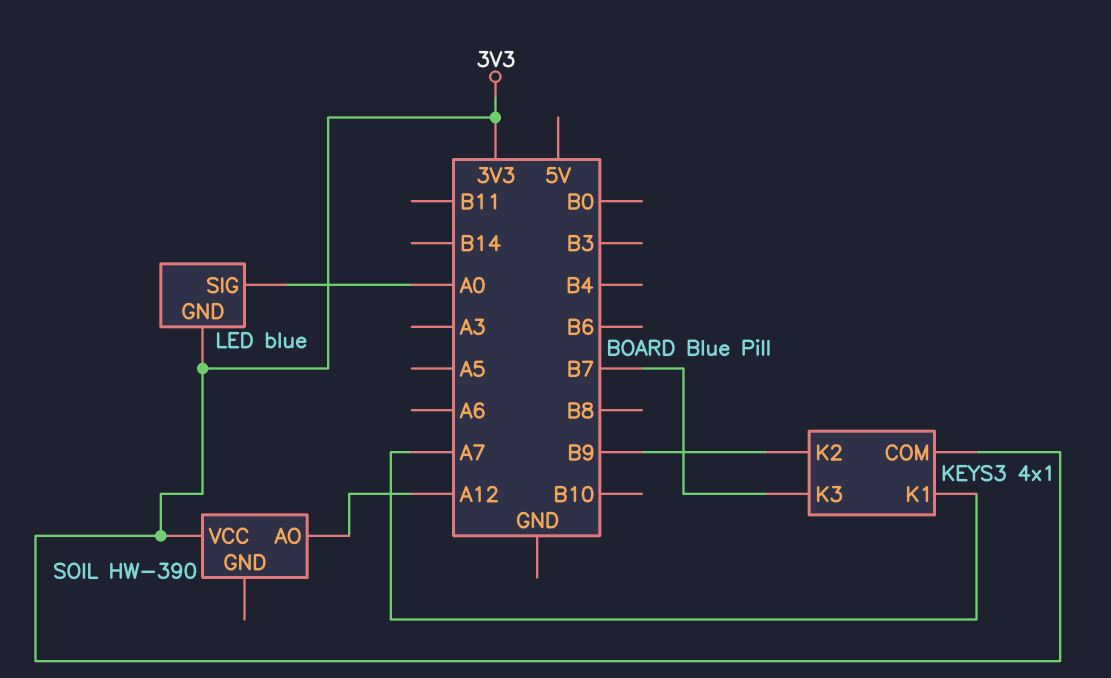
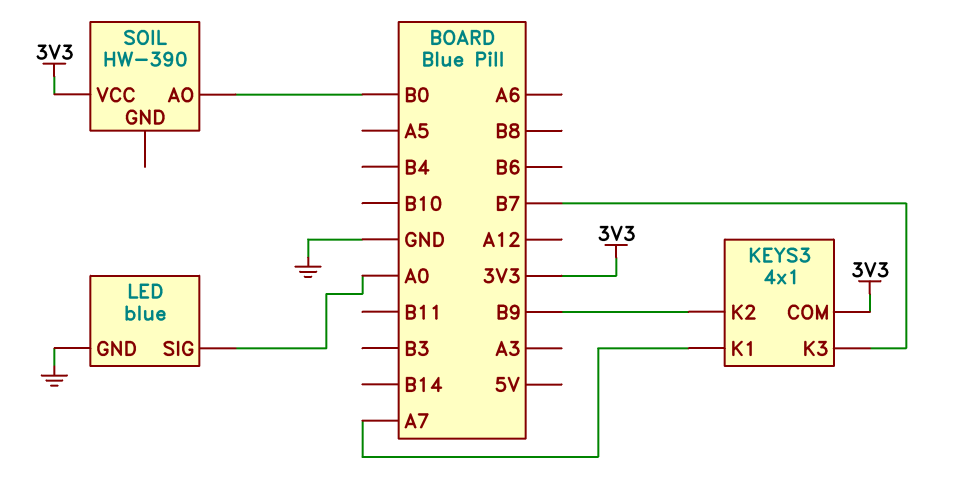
LED pin GND: 3V3 -> GND
SOIL pin AO: A12 -> B0

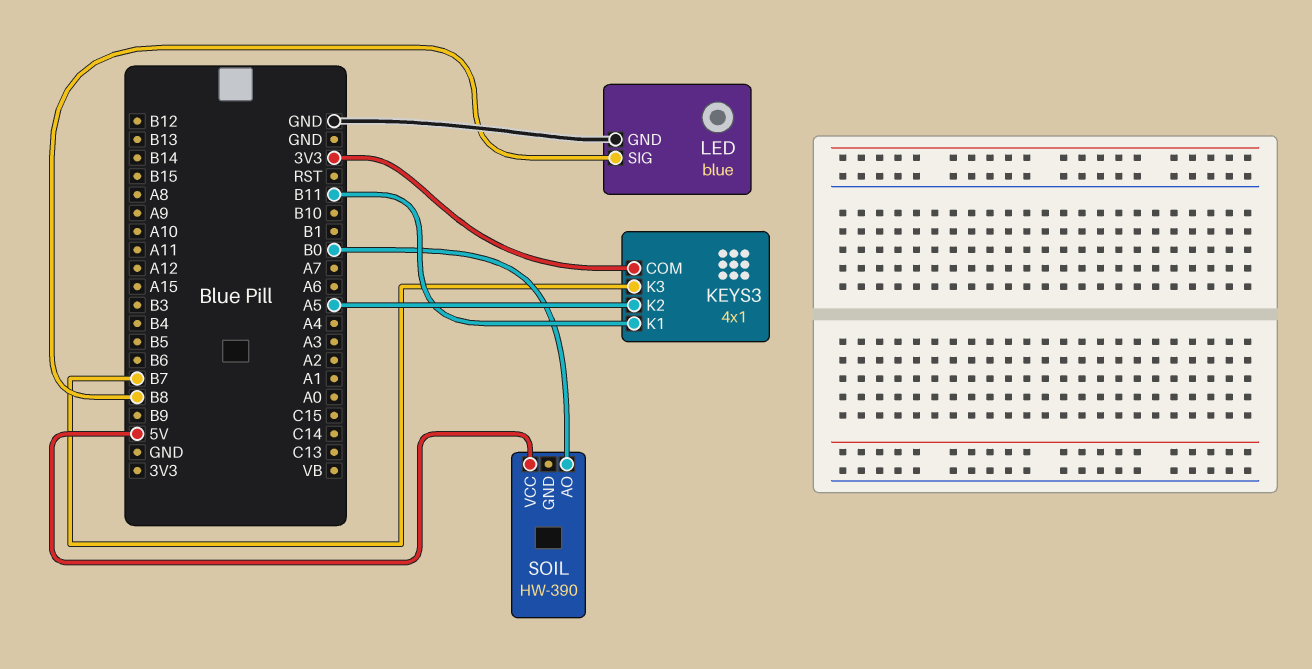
KEYS3 pin K1: A7 -> B11
KEYS3 pin K2: B9 -> A5
LED pin SIG: A0 -> B8
SOIL pin VCC: 3V3 -> 5V

